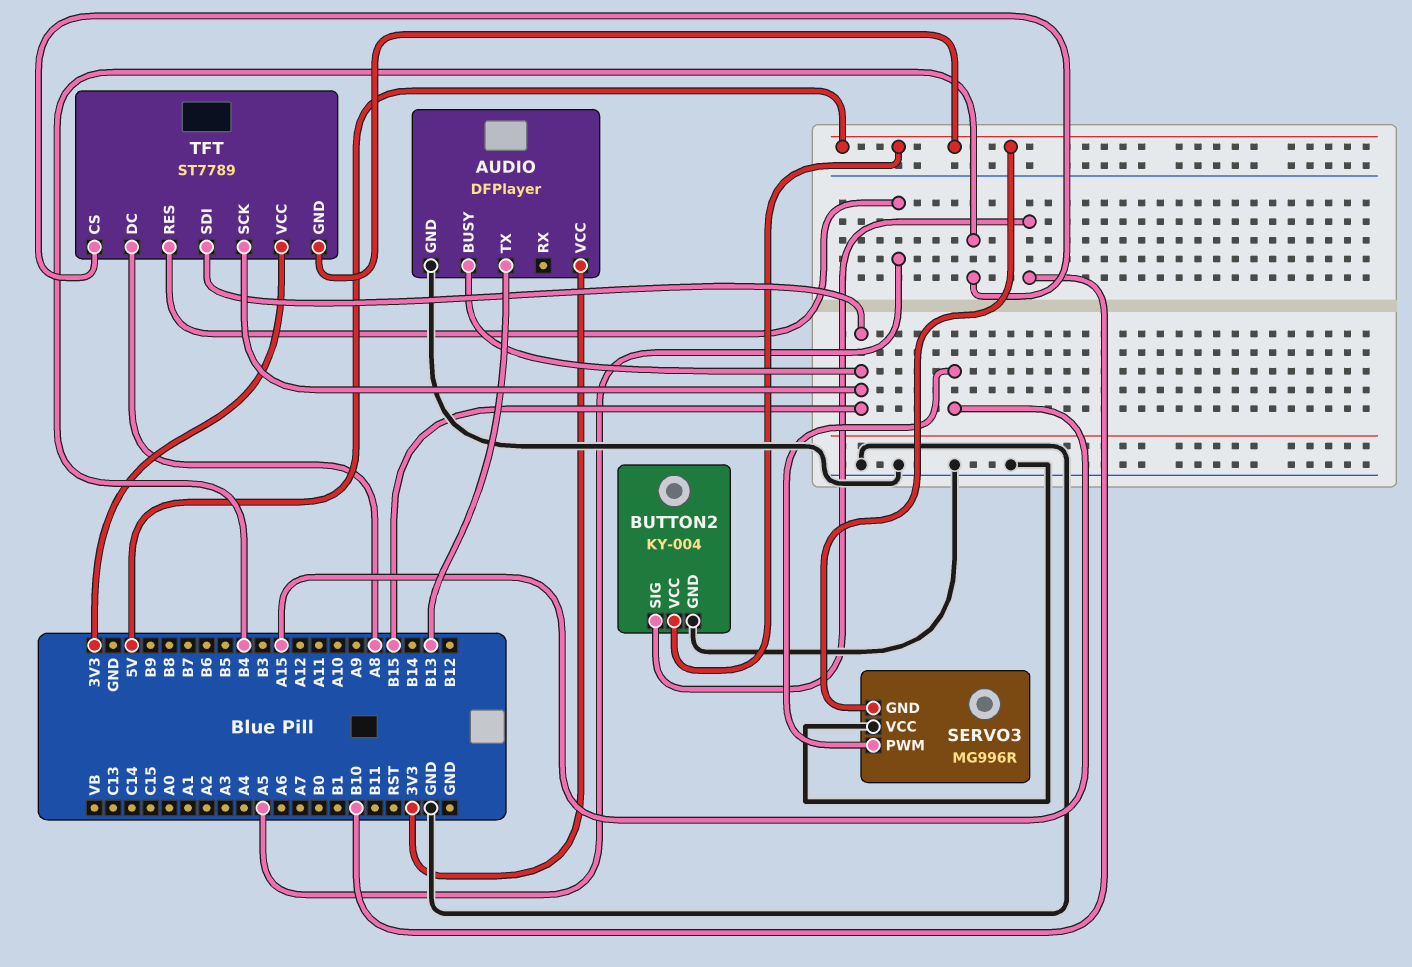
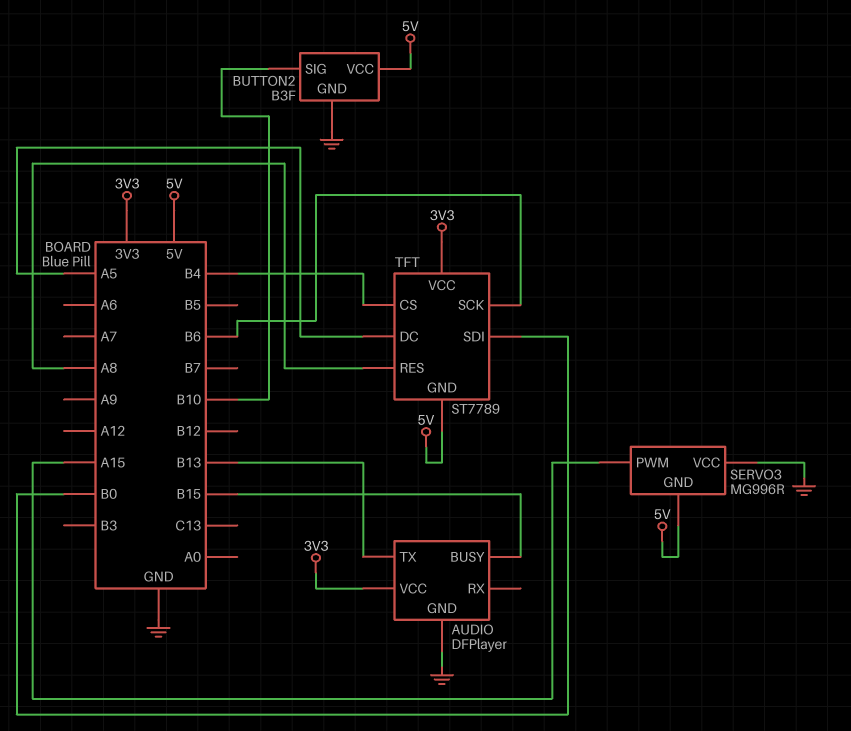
BUTTON2: KY-004 -> B3F
TFT pin DC: A8 -> A5
TFT pin RES: A5 -> A8
TFT pin SCK: B15 -> B6
TFT pin SDI: B15 -> B0

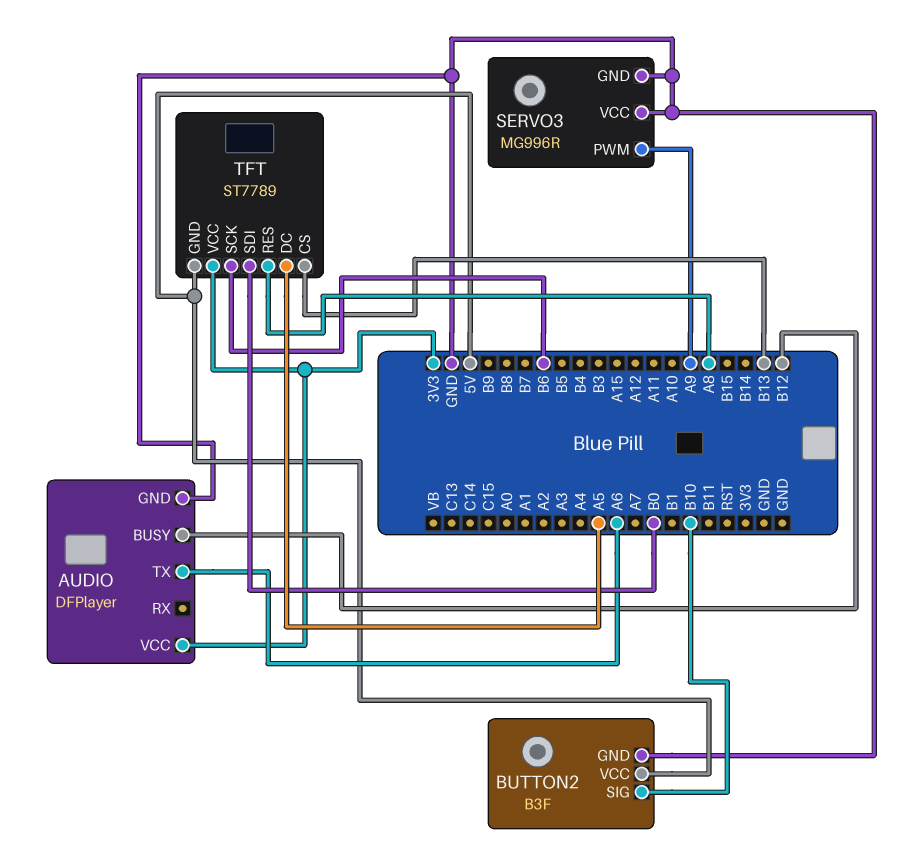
AUDIO pin BUSY: B15 -> B12
AUDIO pin TX: B13 -> A6
SERVO3 pin GND: 5V -> GND
SERVO3 pin PWM: A15 -> A9
TFT pin CS: B4 -> B13

